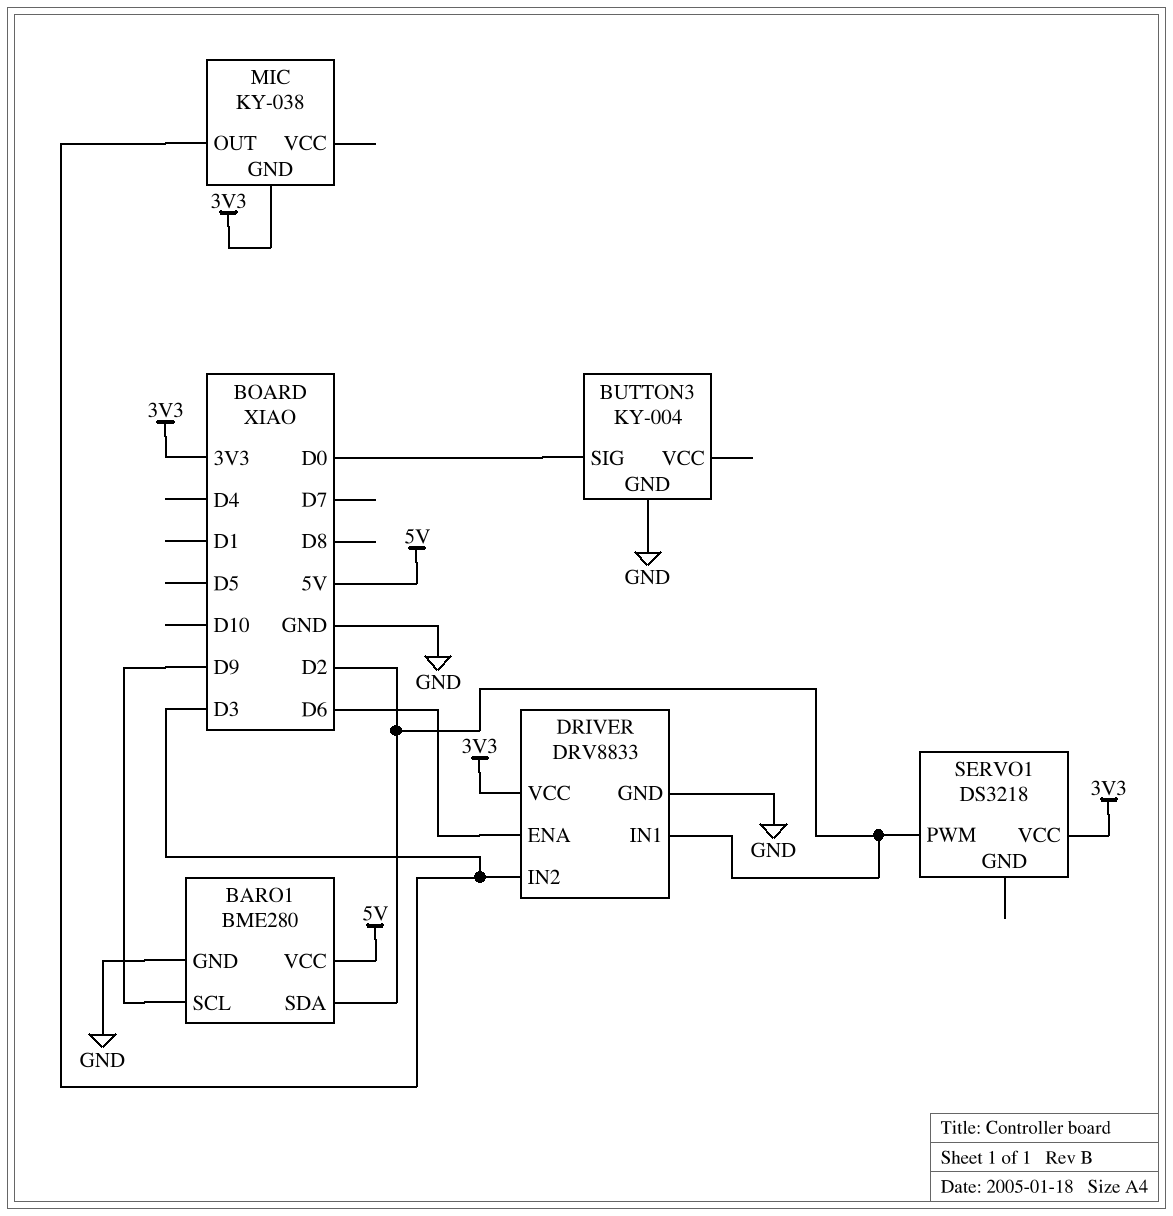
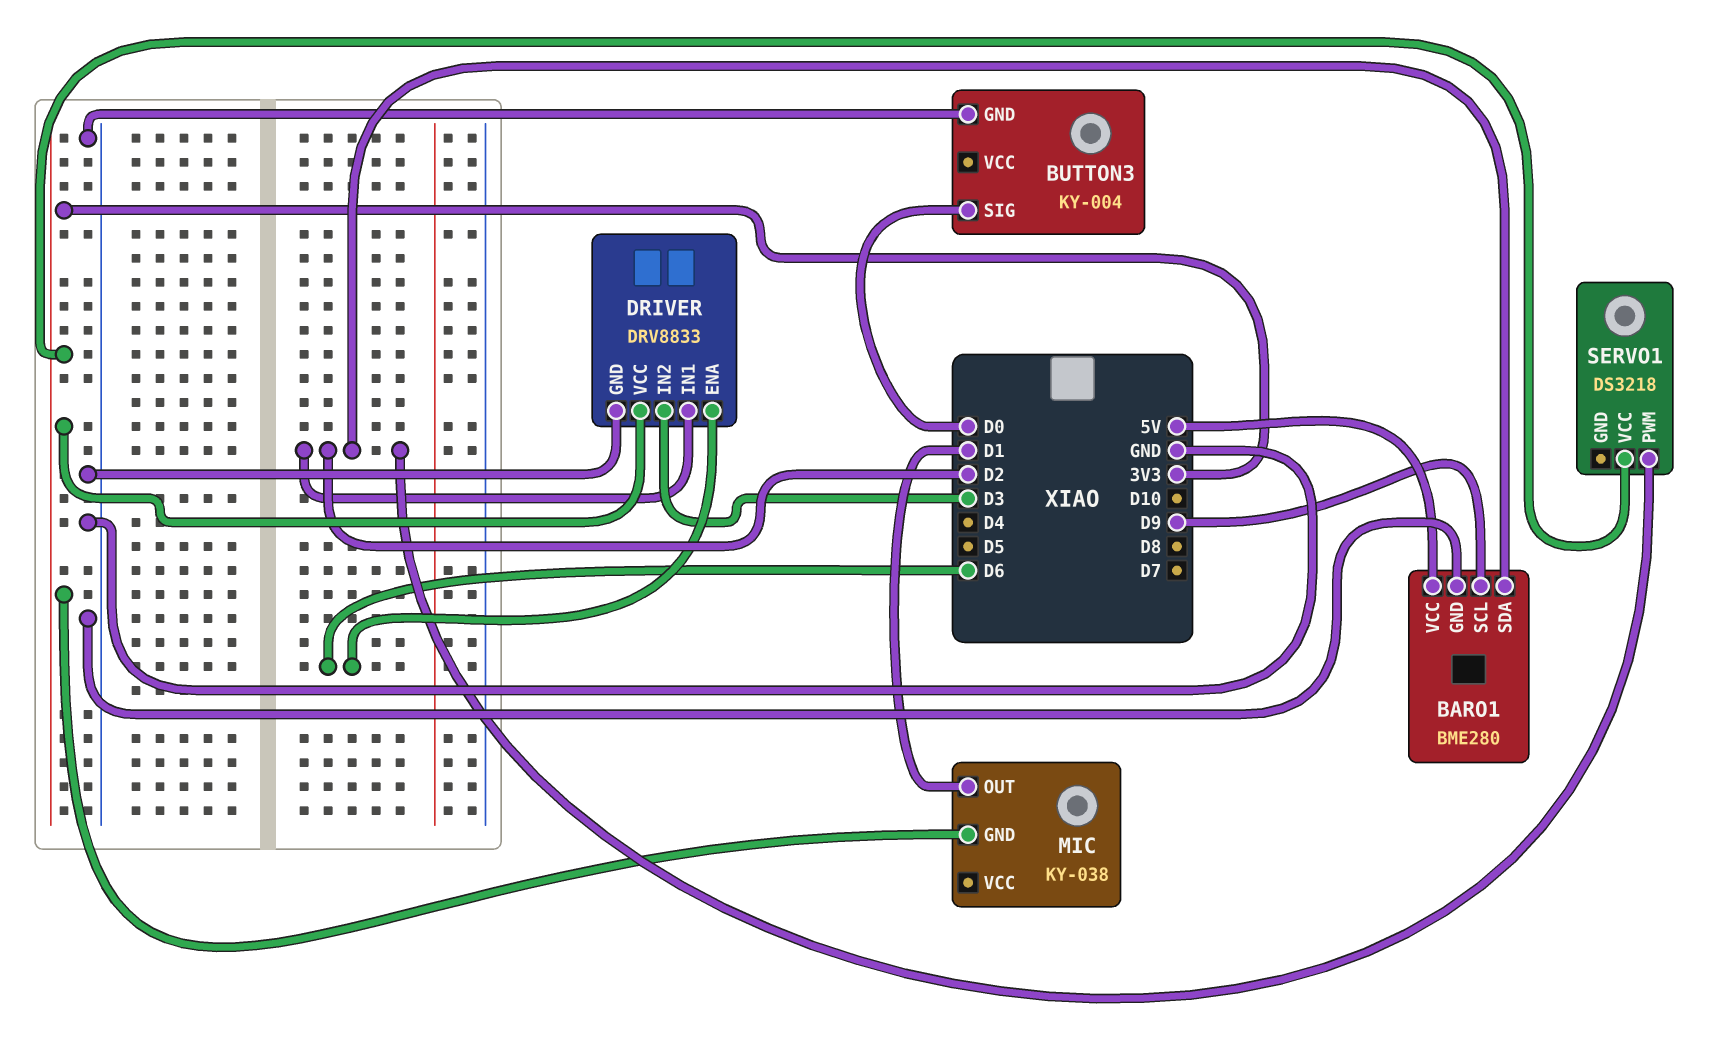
MIC pin OUT: D3 -> D1

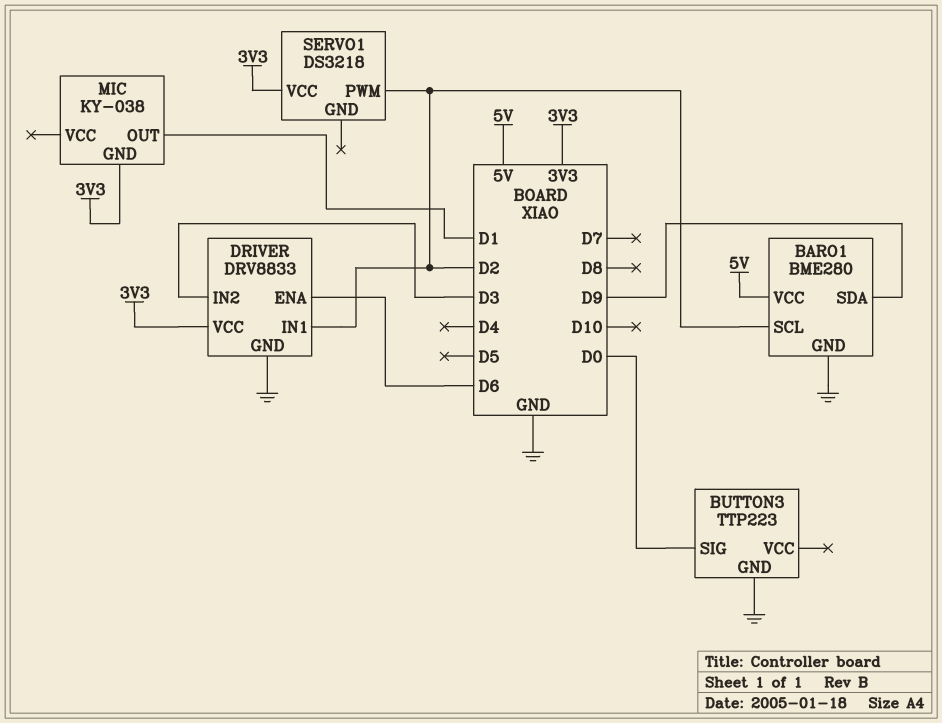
BARO1 pin SCL: D9 -> D2
BARO1 pin SDA: D2 -> D9
BUTTON3: KY-004 -> TTP223

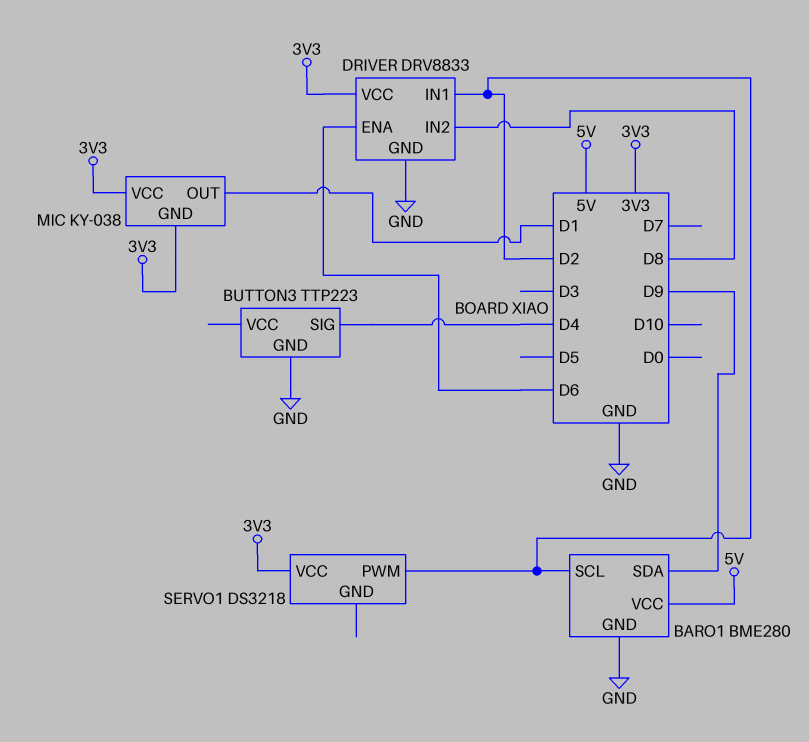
BUTTON3 pin SIG: D0 -> D4
DRIVER pin IN2: D3 -> D8
MIC pin VCC: none -> 3V3

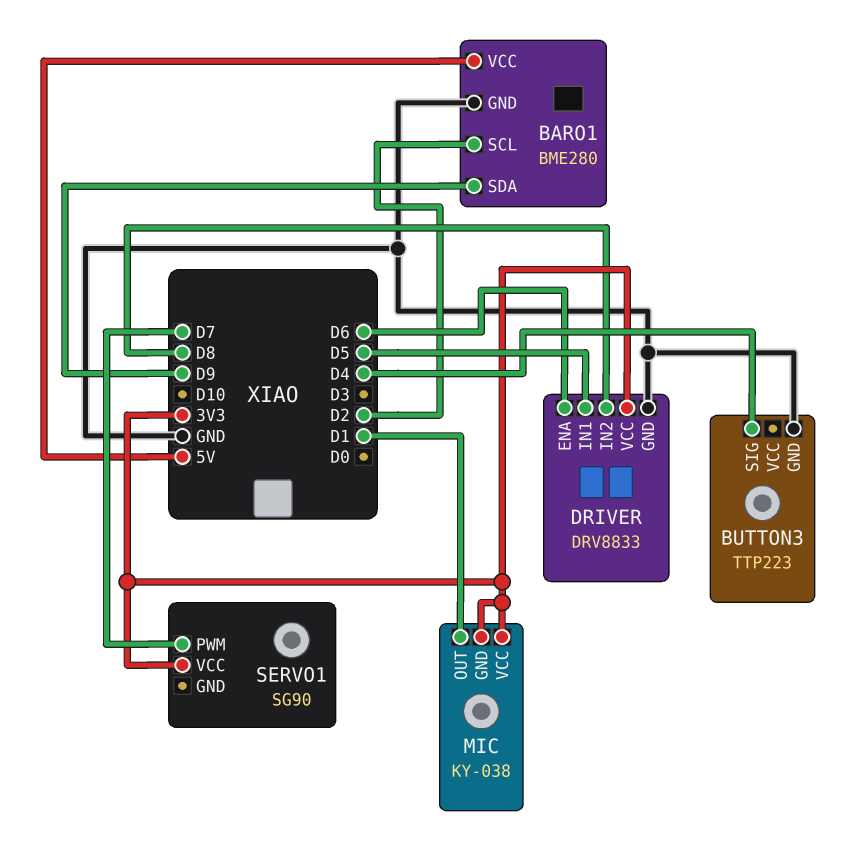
DRIVER pin IN1: D2 -> D5
SERVO1: DS3218 -> SG90
SERVO1 pin PWM: D2 -> D7

